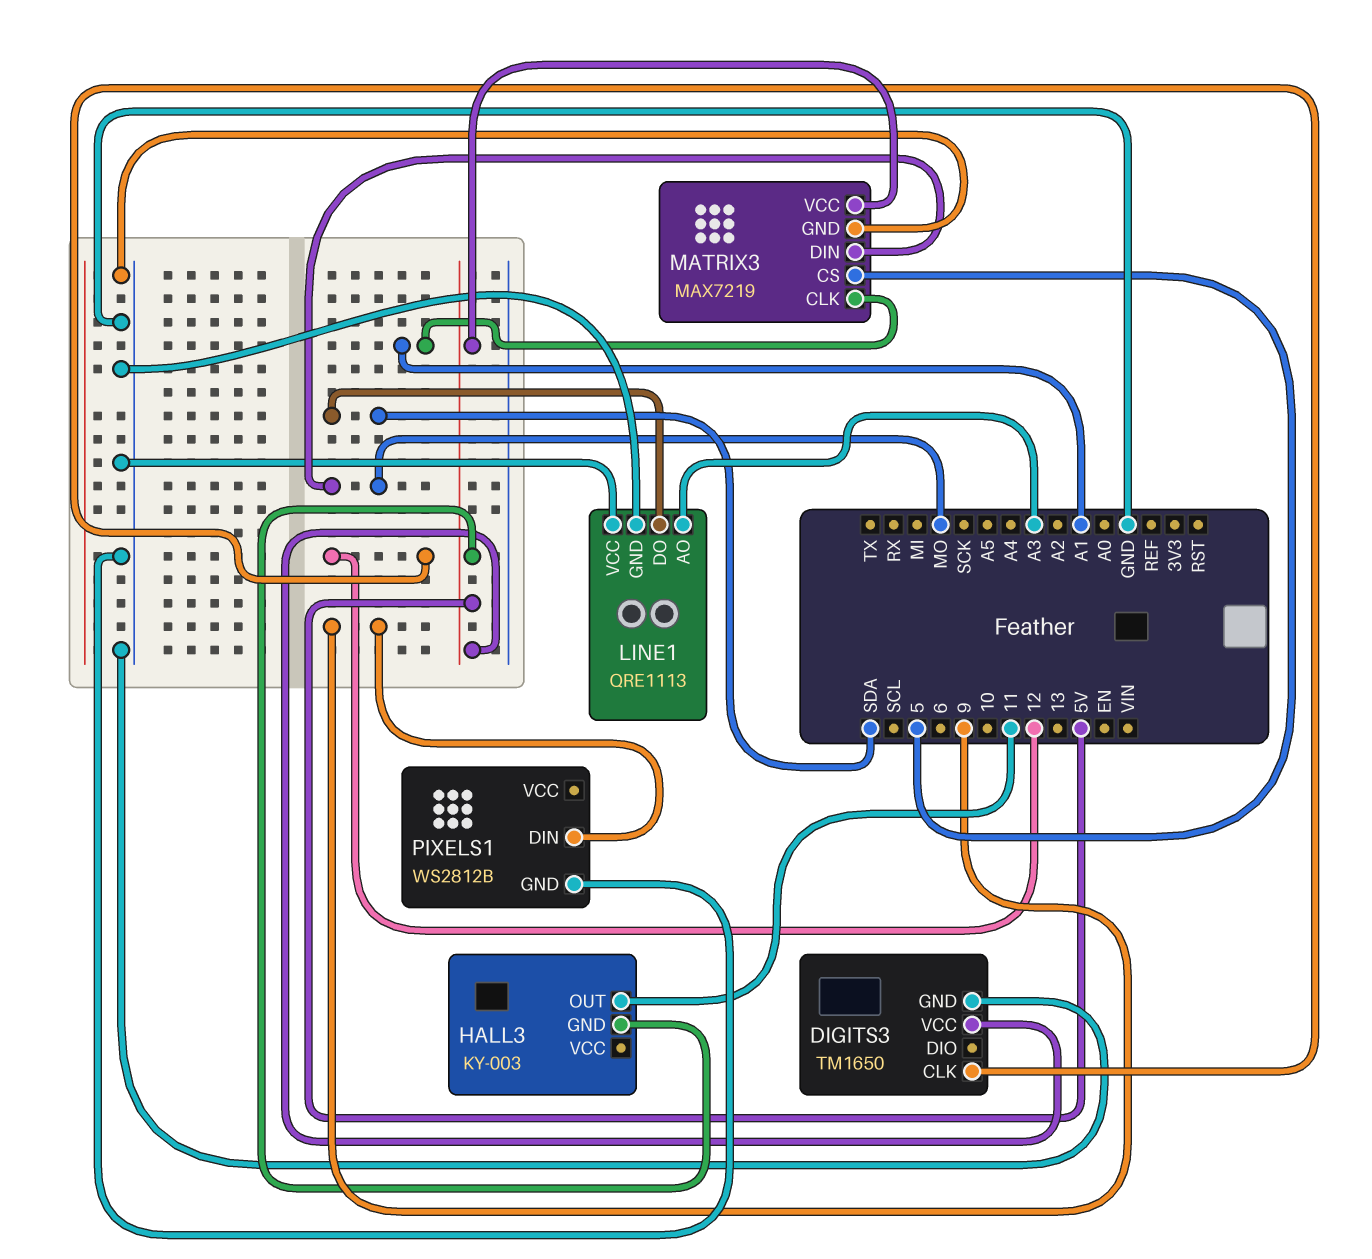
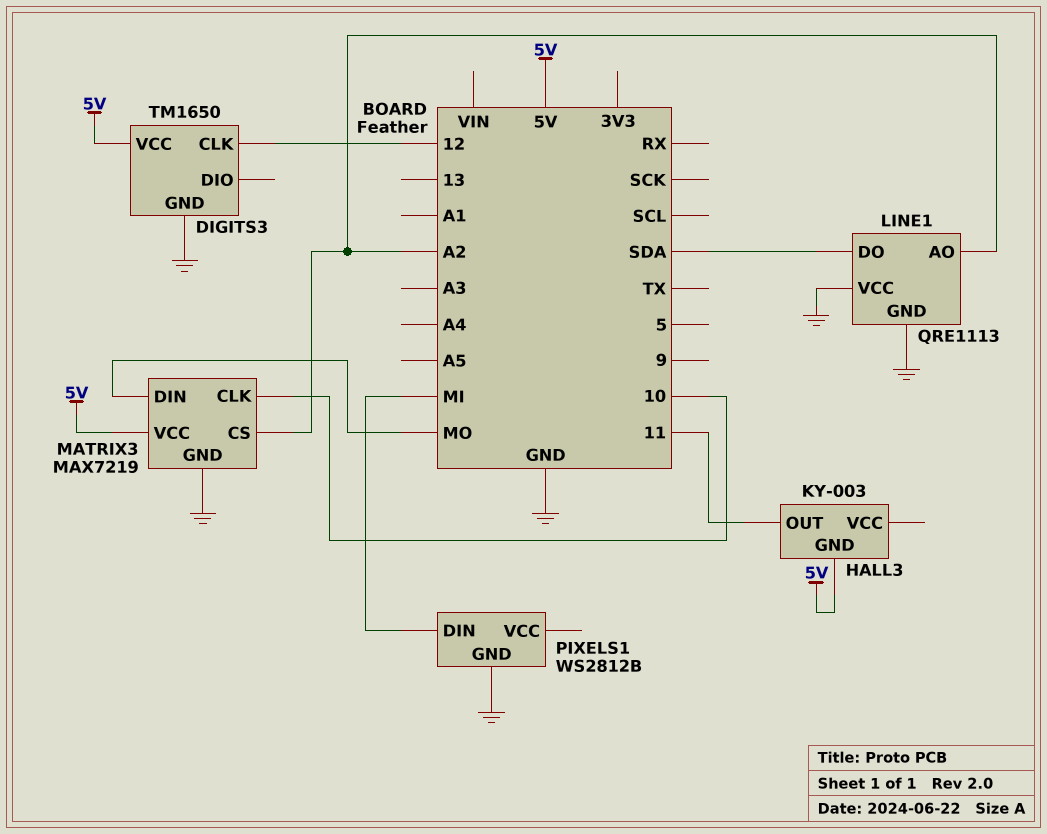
LINE1 pin AO: A3 -> A2
MATRIX3 pin CLK: A1 -> 10
MATRIX3 pin CS: 5 -> A2
PIXELS1 pin DIN: 9 -> MI

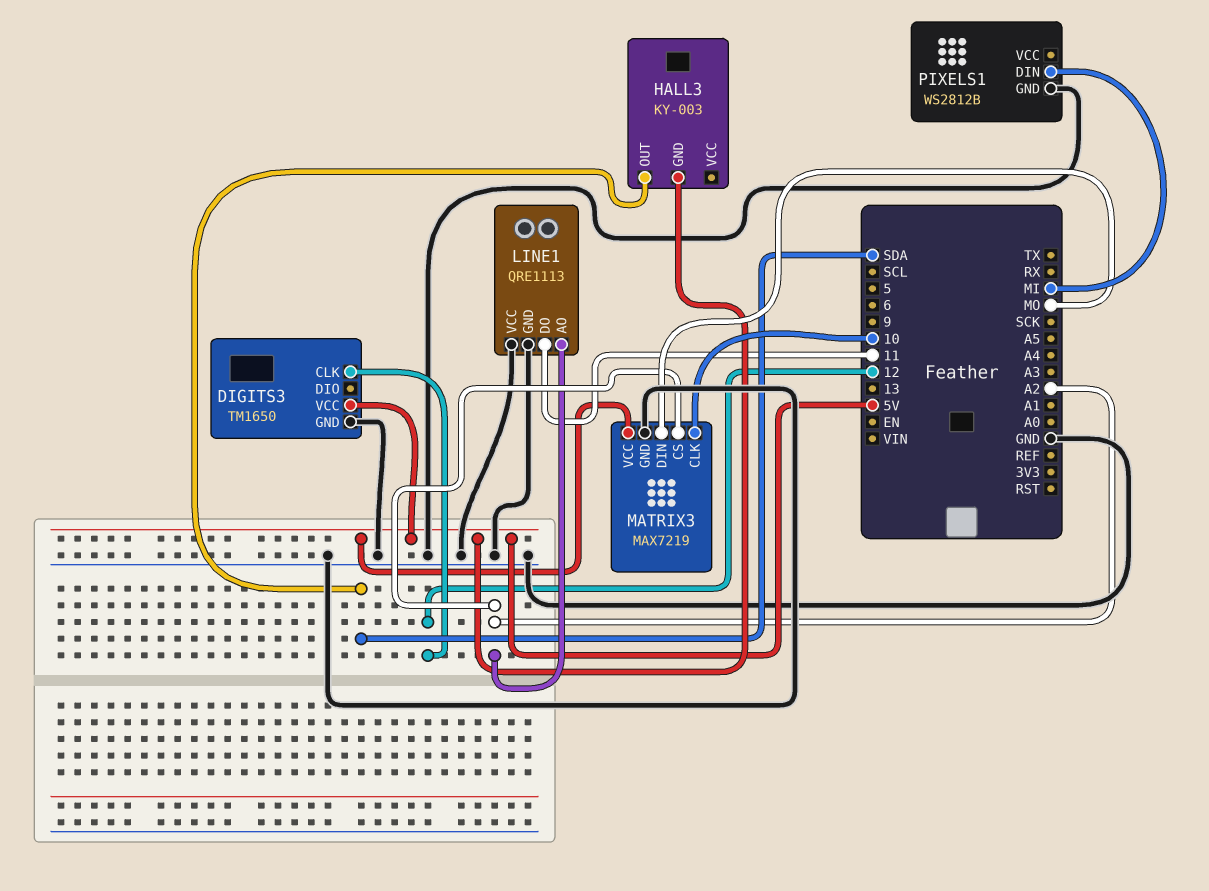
HALL3 pin OUT: 11 -> SDA
LINE1 pin DO: SDA -> 11

